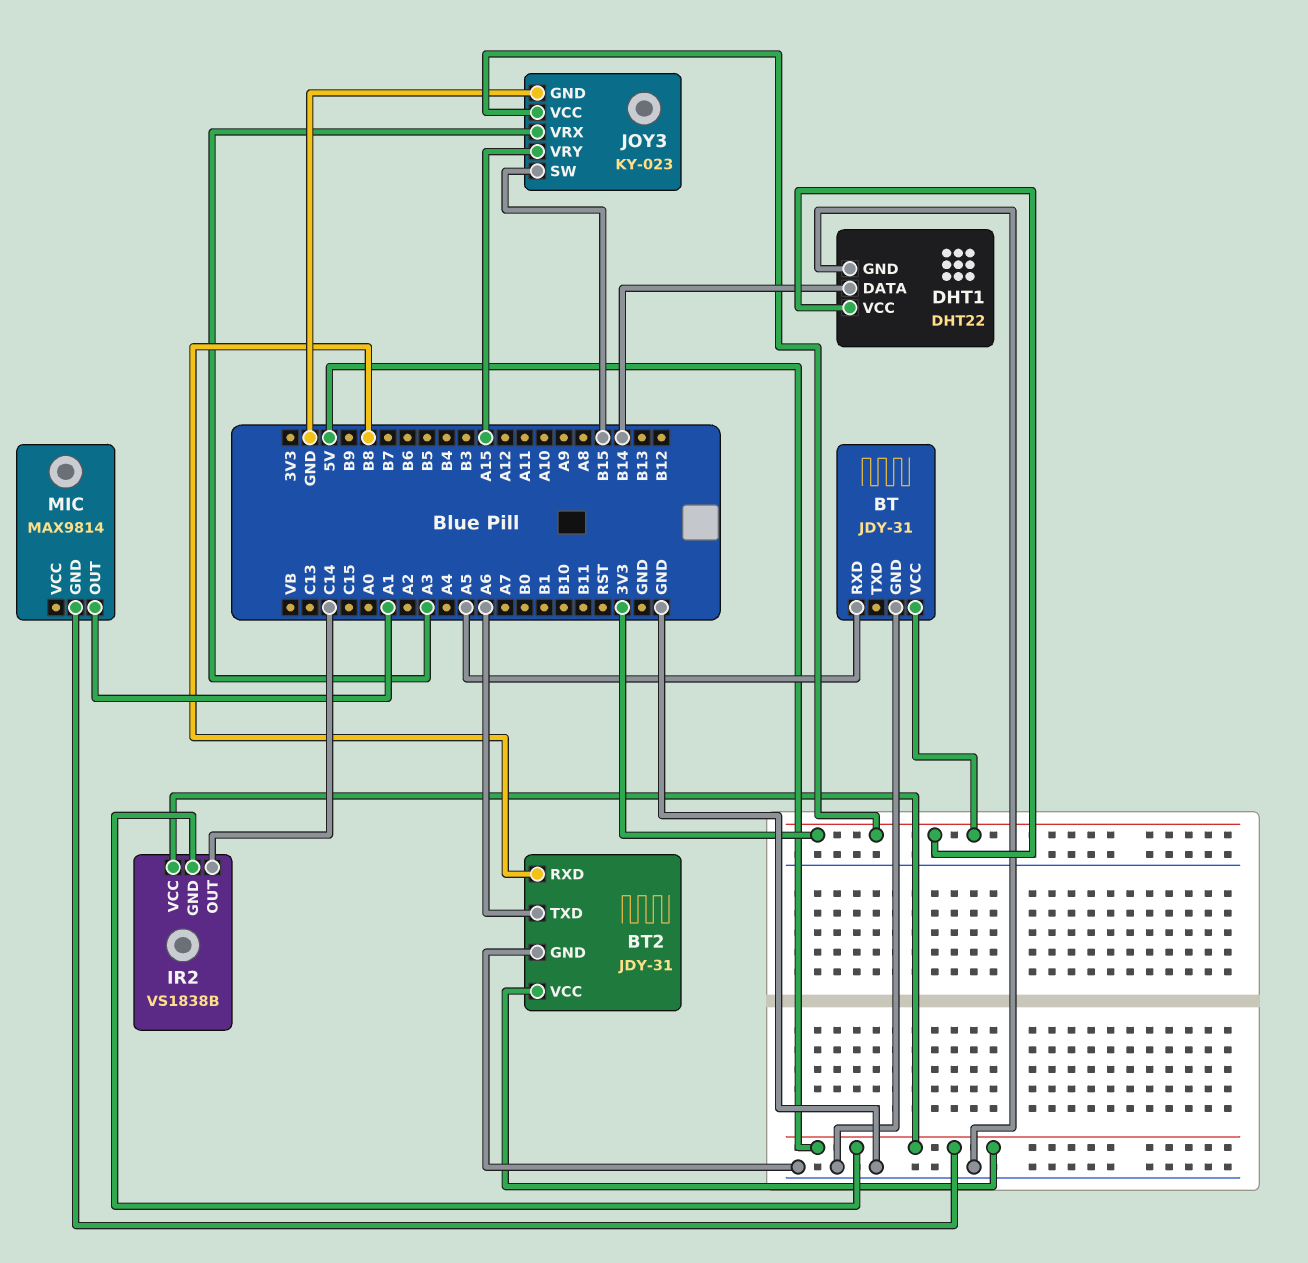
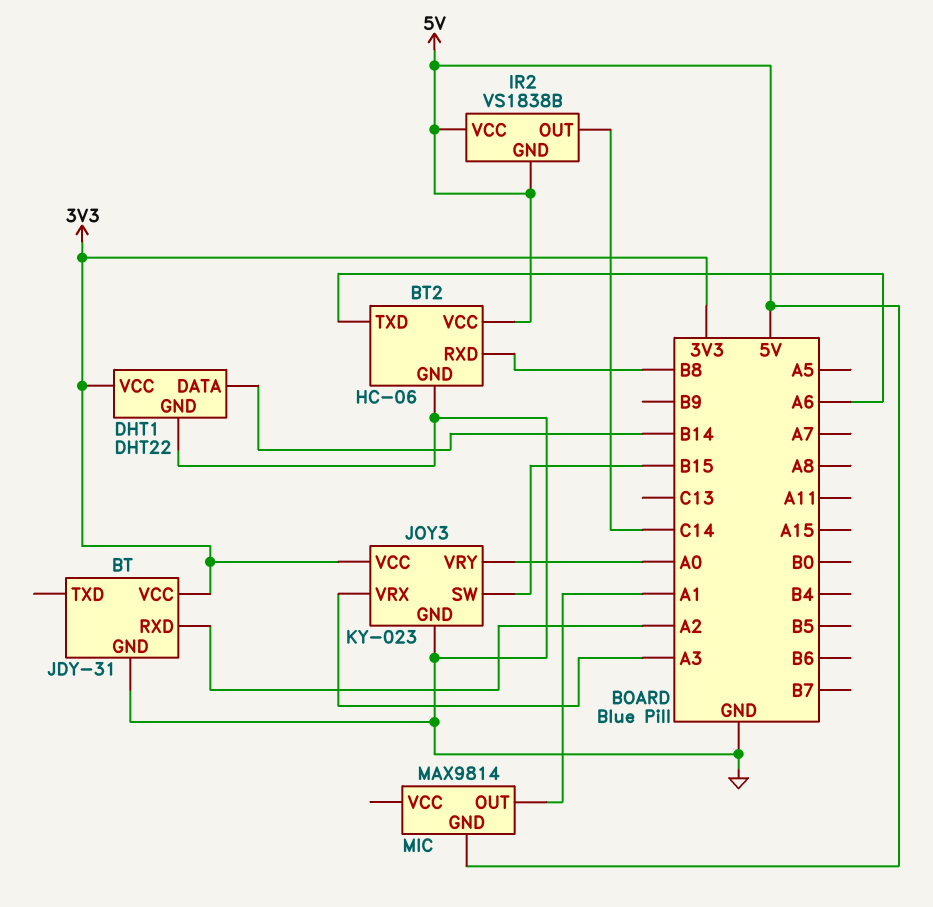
BT pin RXD: A5 -> A2
BT2: JDY-31 -> HC-06
JOY3 pin VRY: A15 -> A0

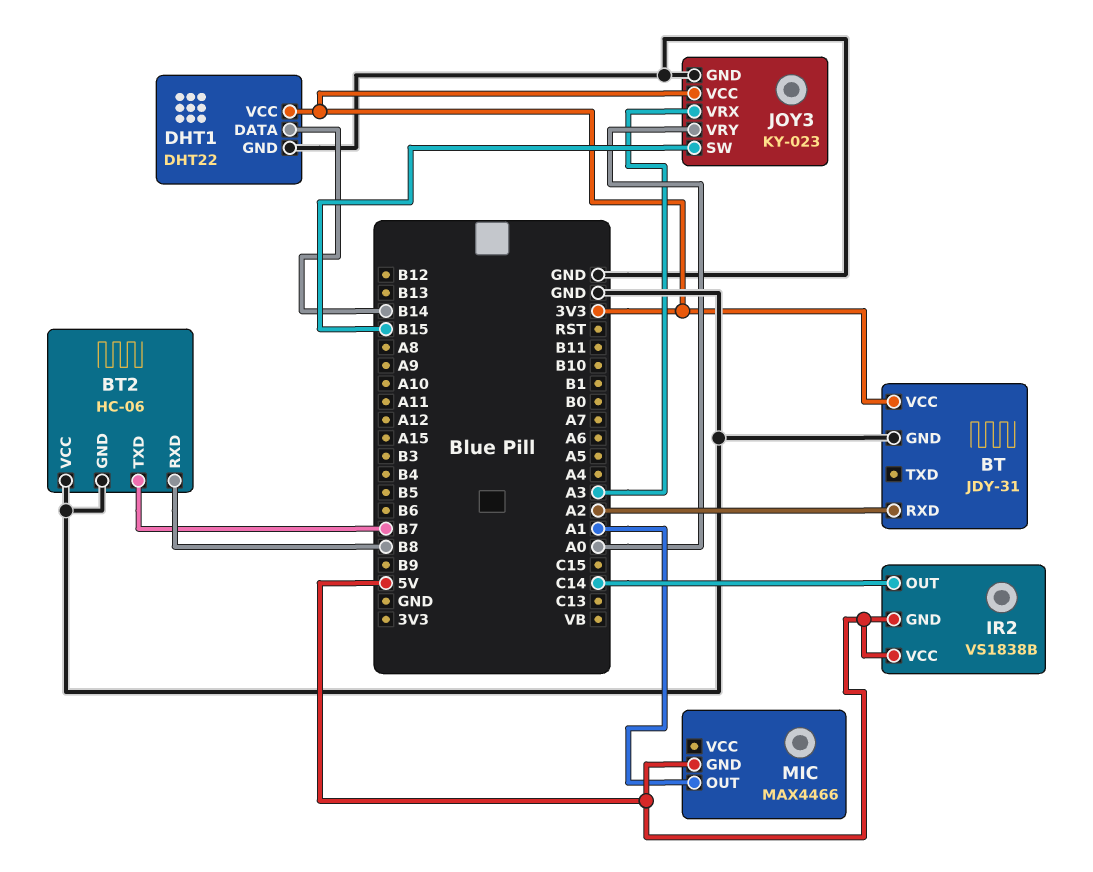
BT2 pin TXD: A6 -> B7
BT2 pin VCC: 5V -> GND
MIC: MAX9814 -> MAX4466

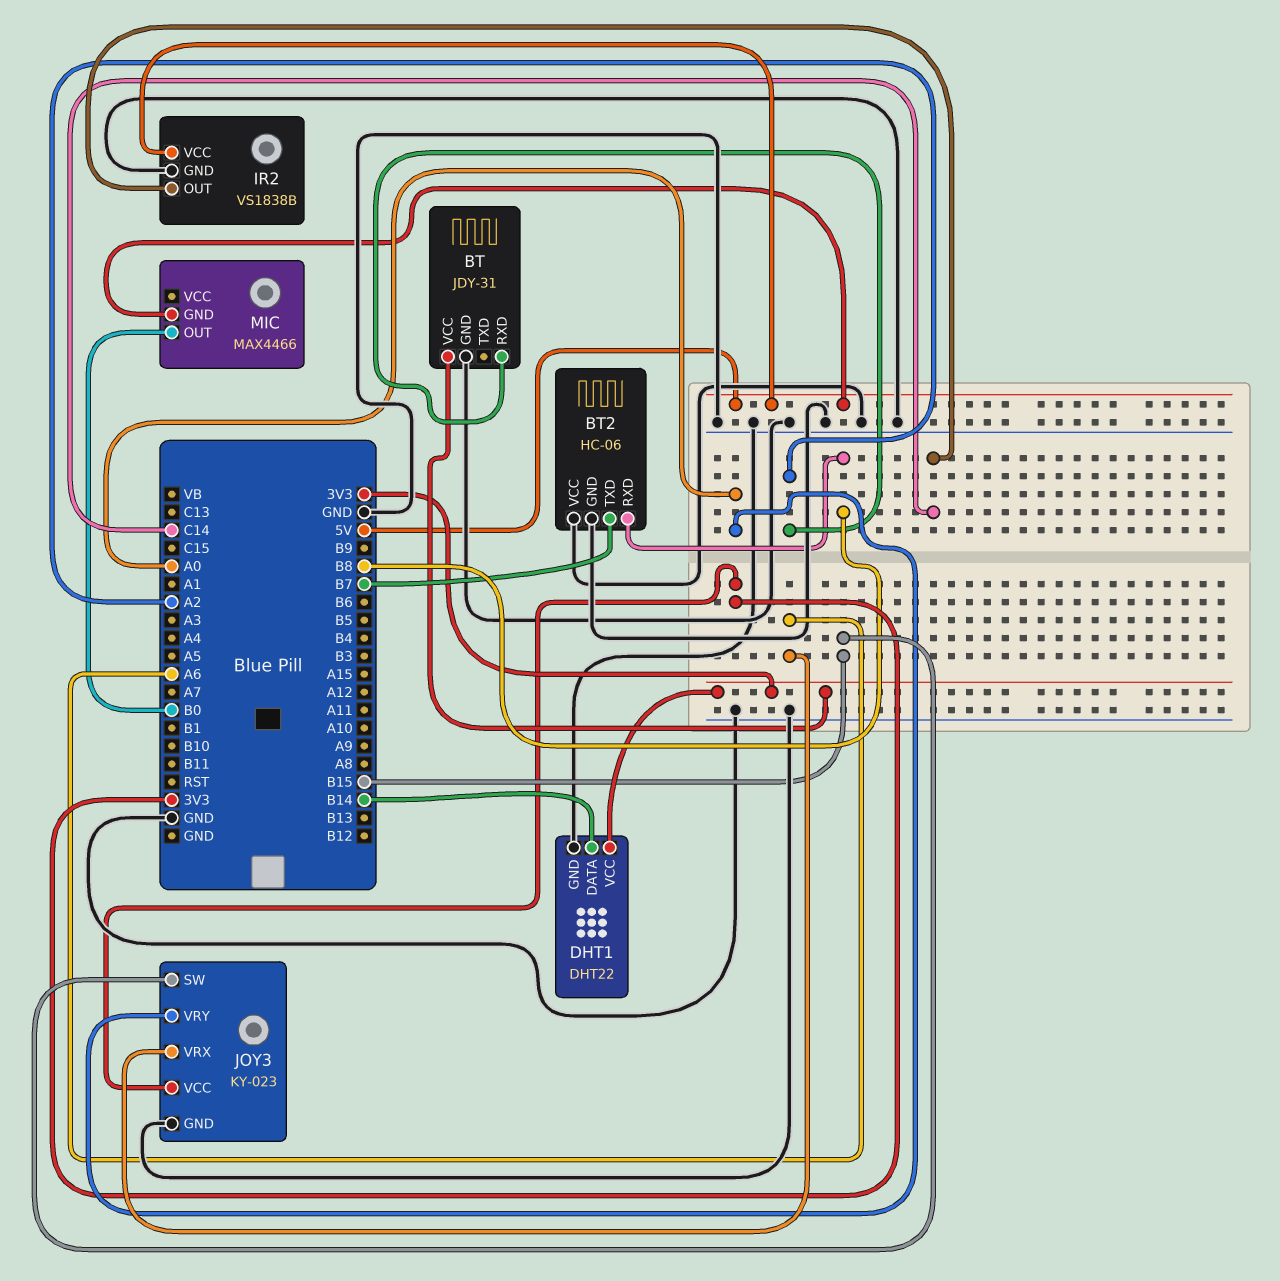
IR2 pin GND: 5V -> GND
JOY3 pin VRX: A3 -> A6
MIC pin OUT: A1 -> B0

